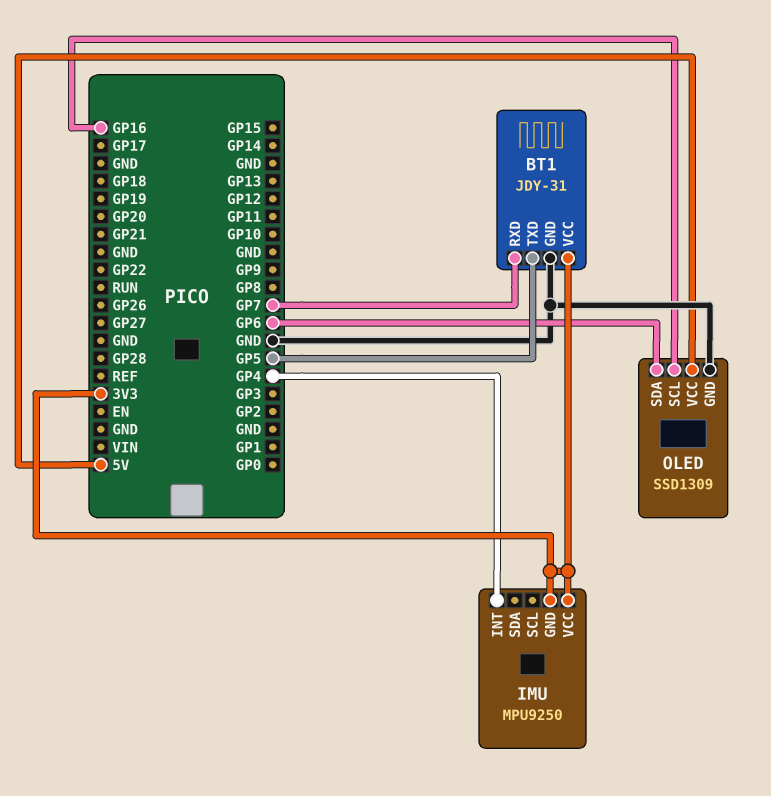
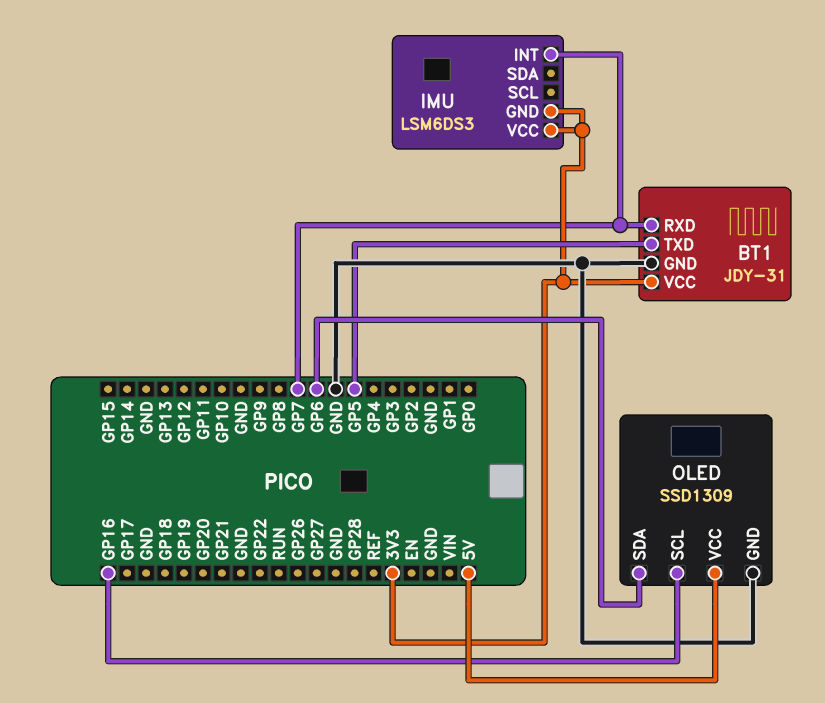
IMU: MPU9250 -> LSM6DS3
IMU pin INT: GP4 -> GP7

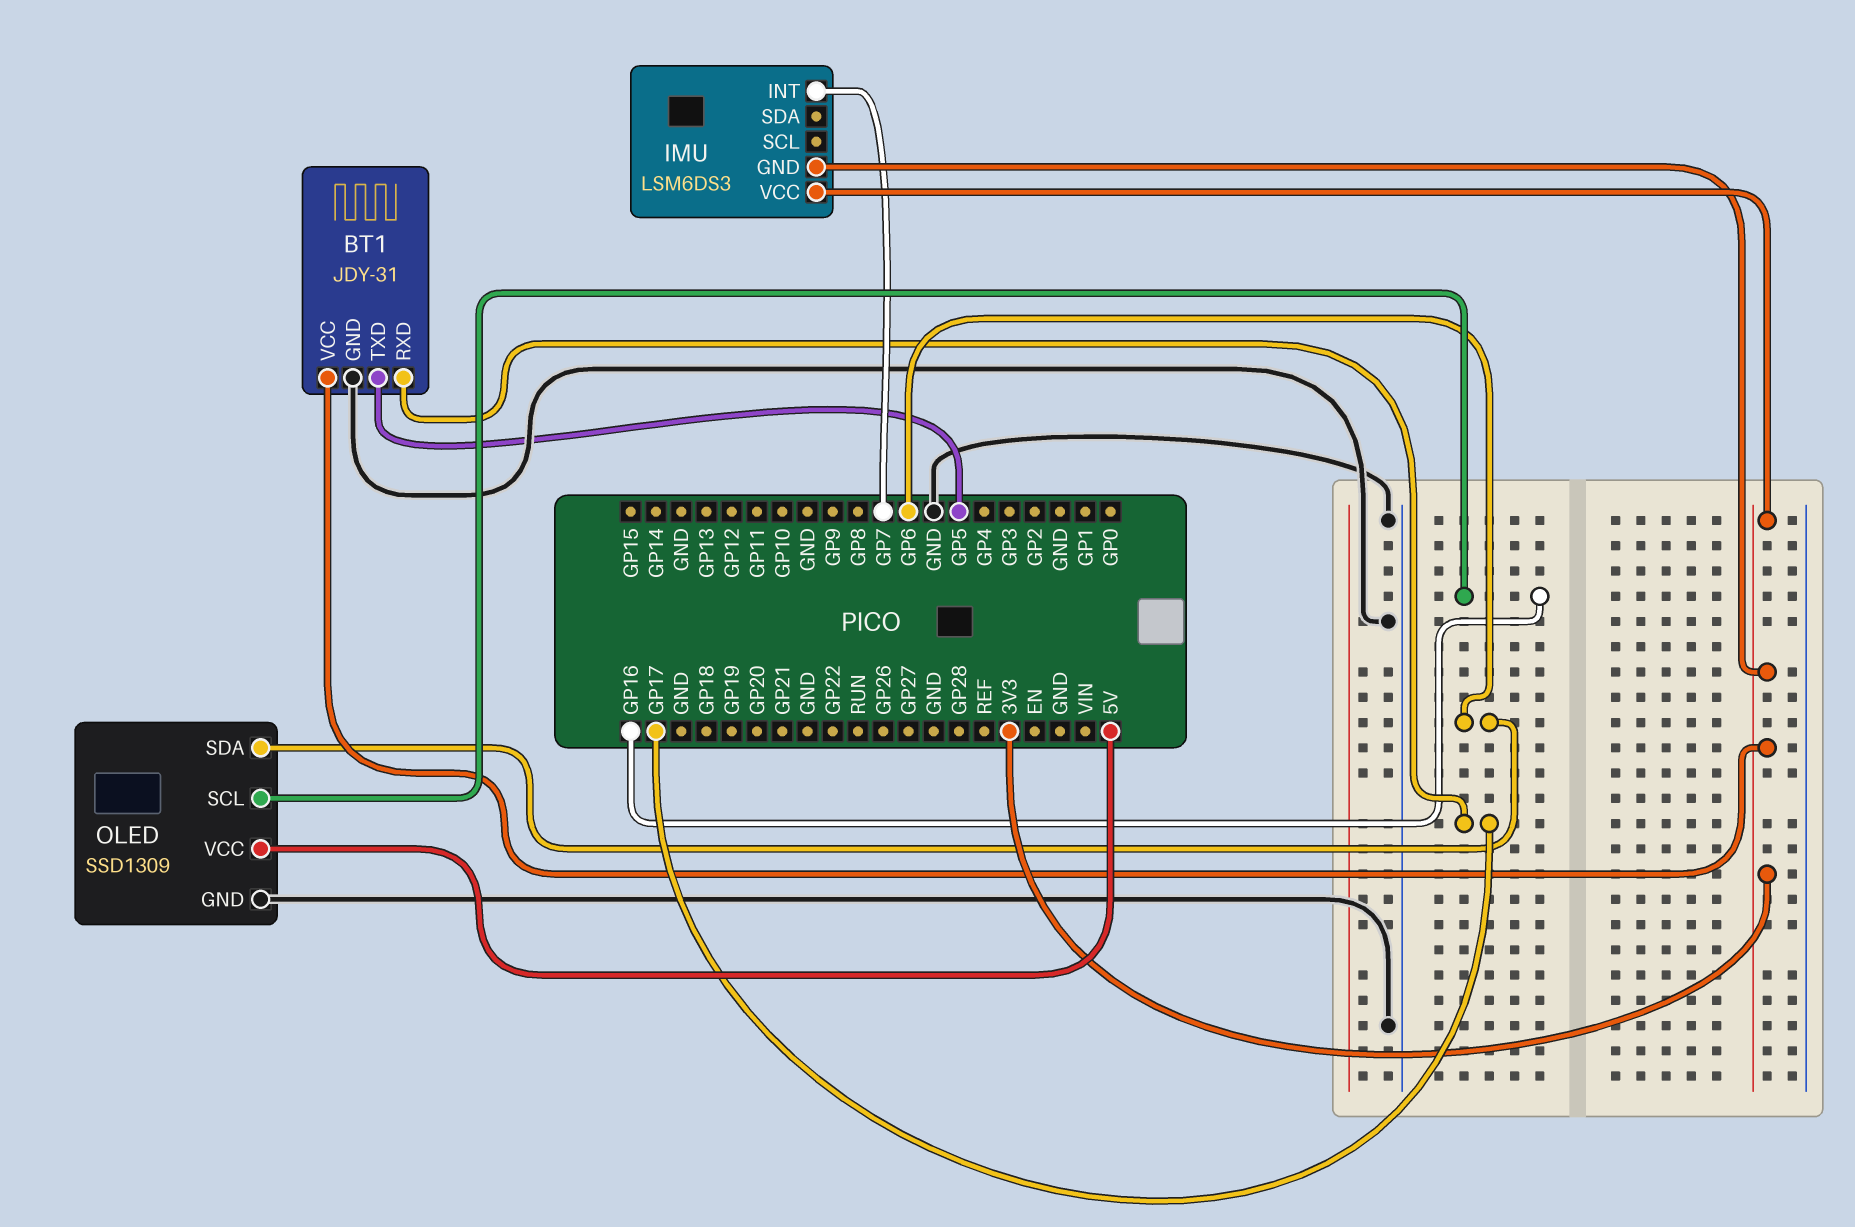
BT1 pin RXD: GP7 -> GP17

